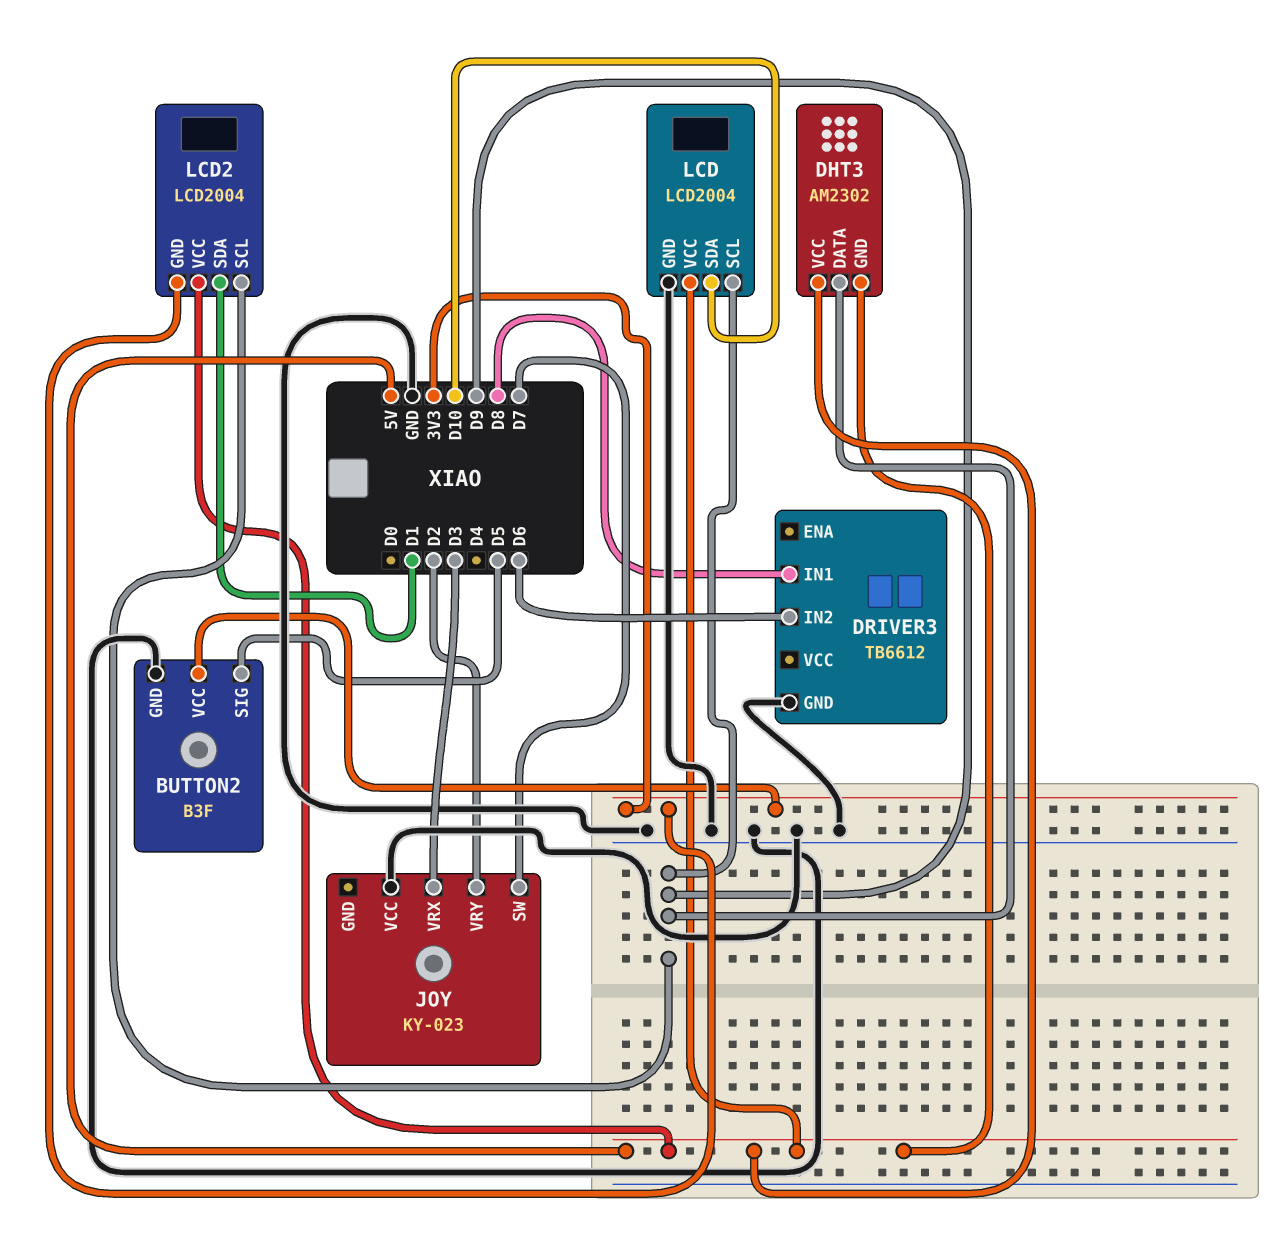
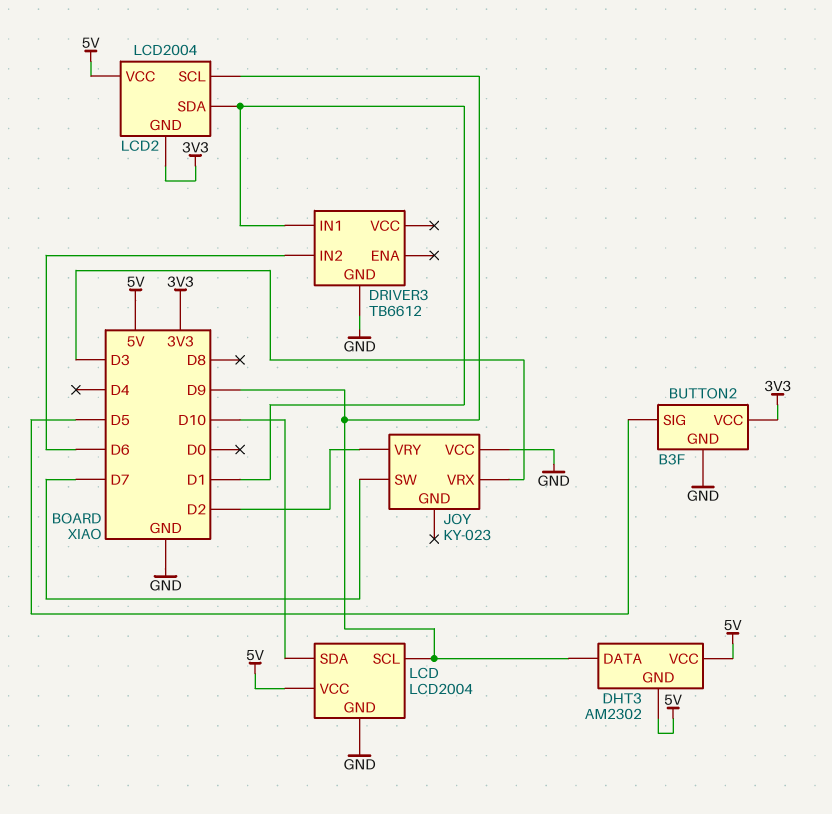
DRIVER3 pin IN1: D8 -> D1

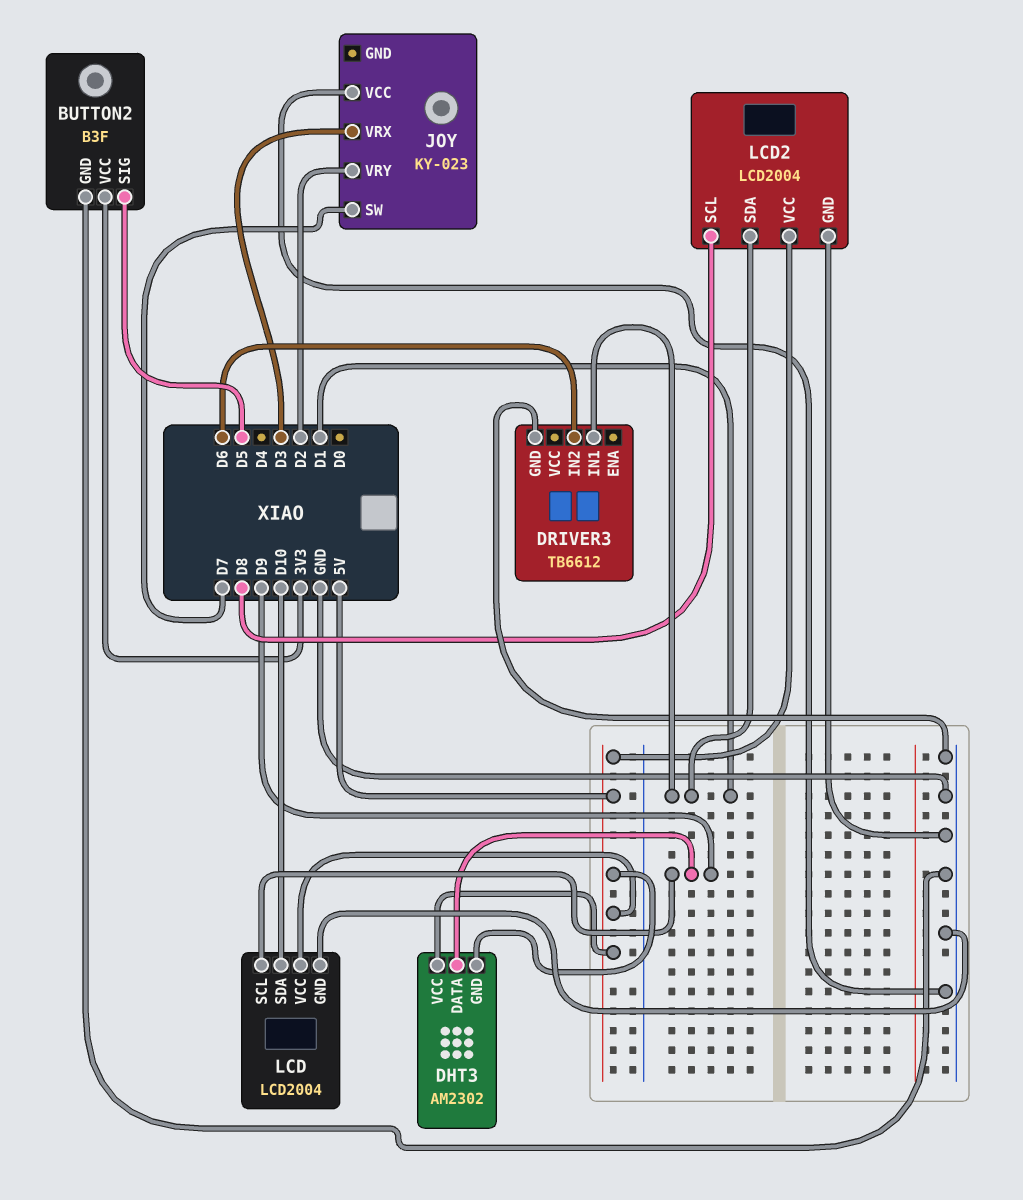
LCD2 pin GND: 3V3 -> GND
LCD2 pin SCL: D9 -> D8

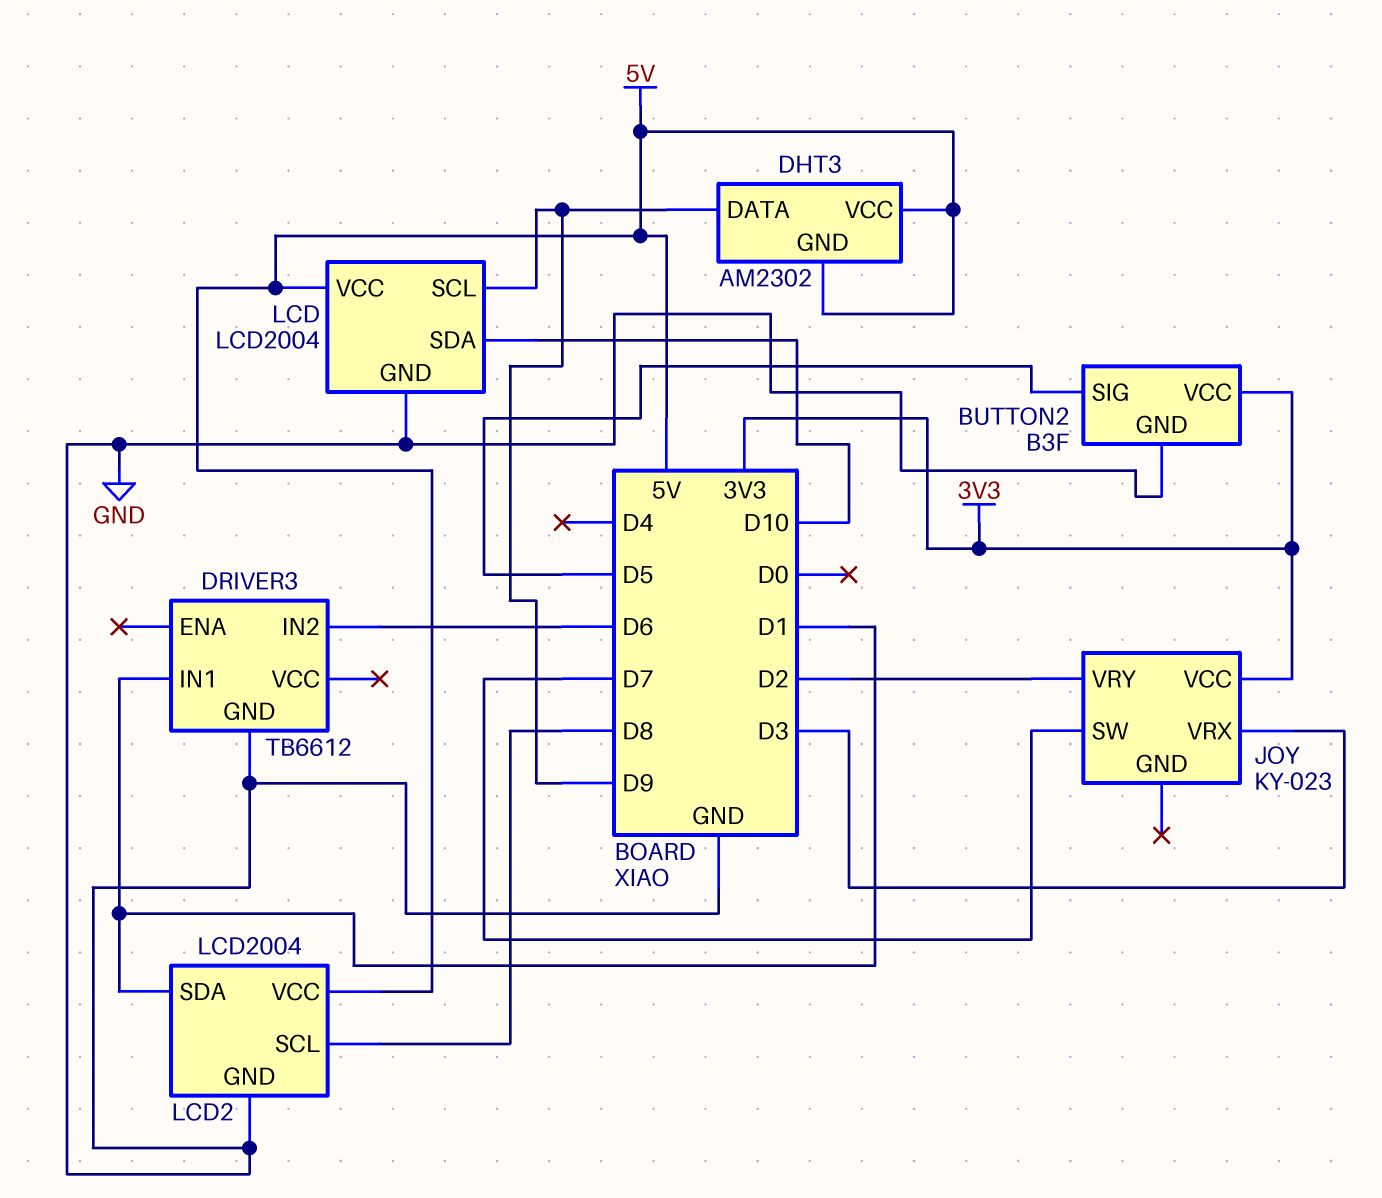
JOY pin VCC: GND -> 3V3

